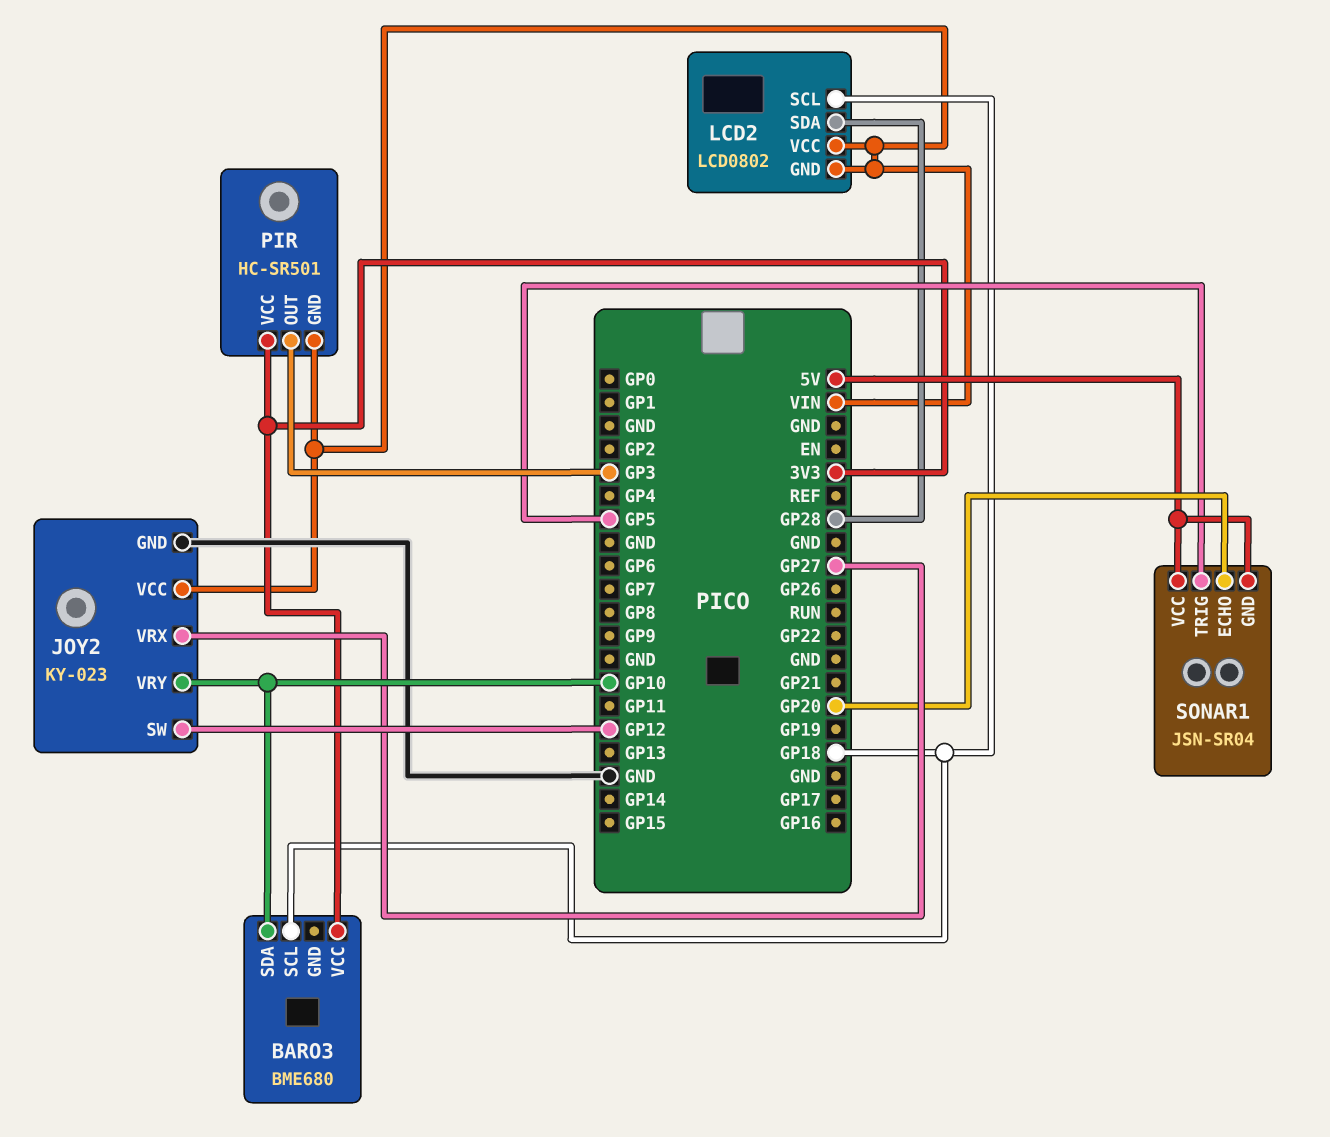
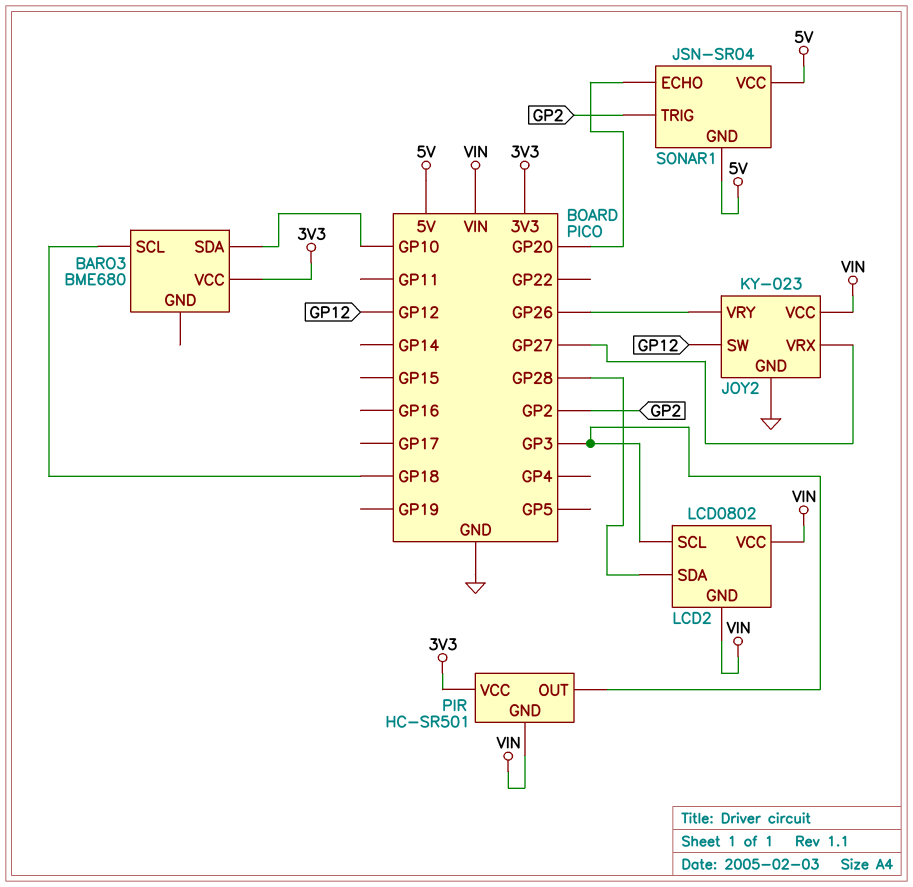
JOY2 pin VRY: GP10 -> GP26
LCD2 pin SCL: GP18 -> GP3
SONAR1 pin TRIG: GP5 -> GP2

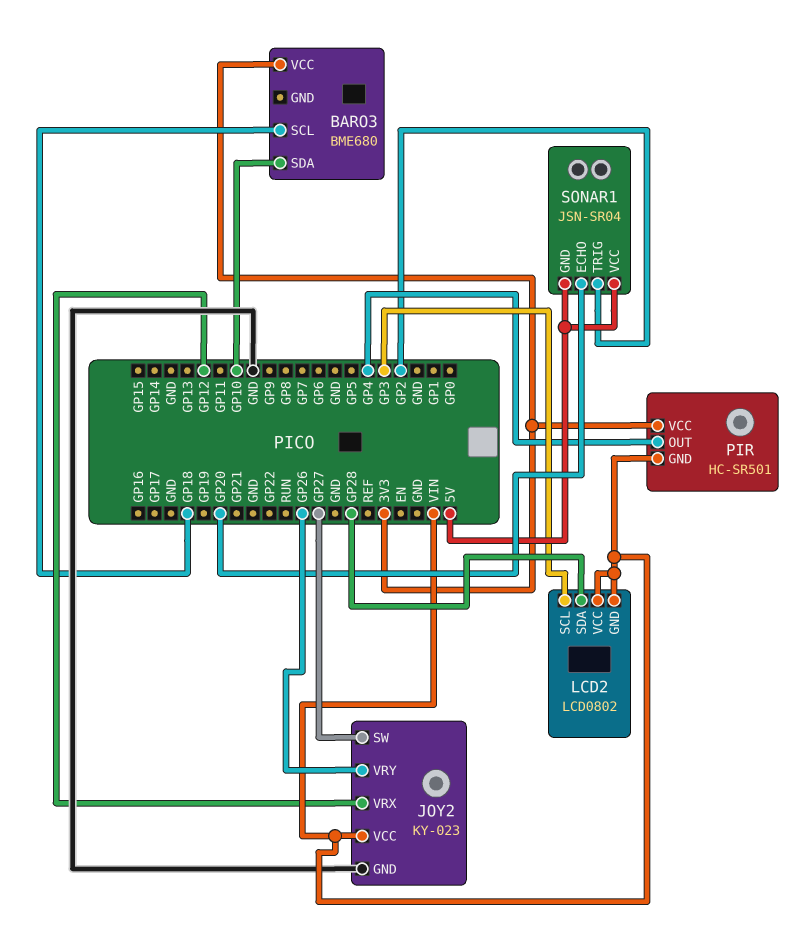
JOY2 pin SW: GP12 -> GP27
JOY2 pin VRX: GP27 -> GP12
PIR pin OUT: GP3 -> GP4

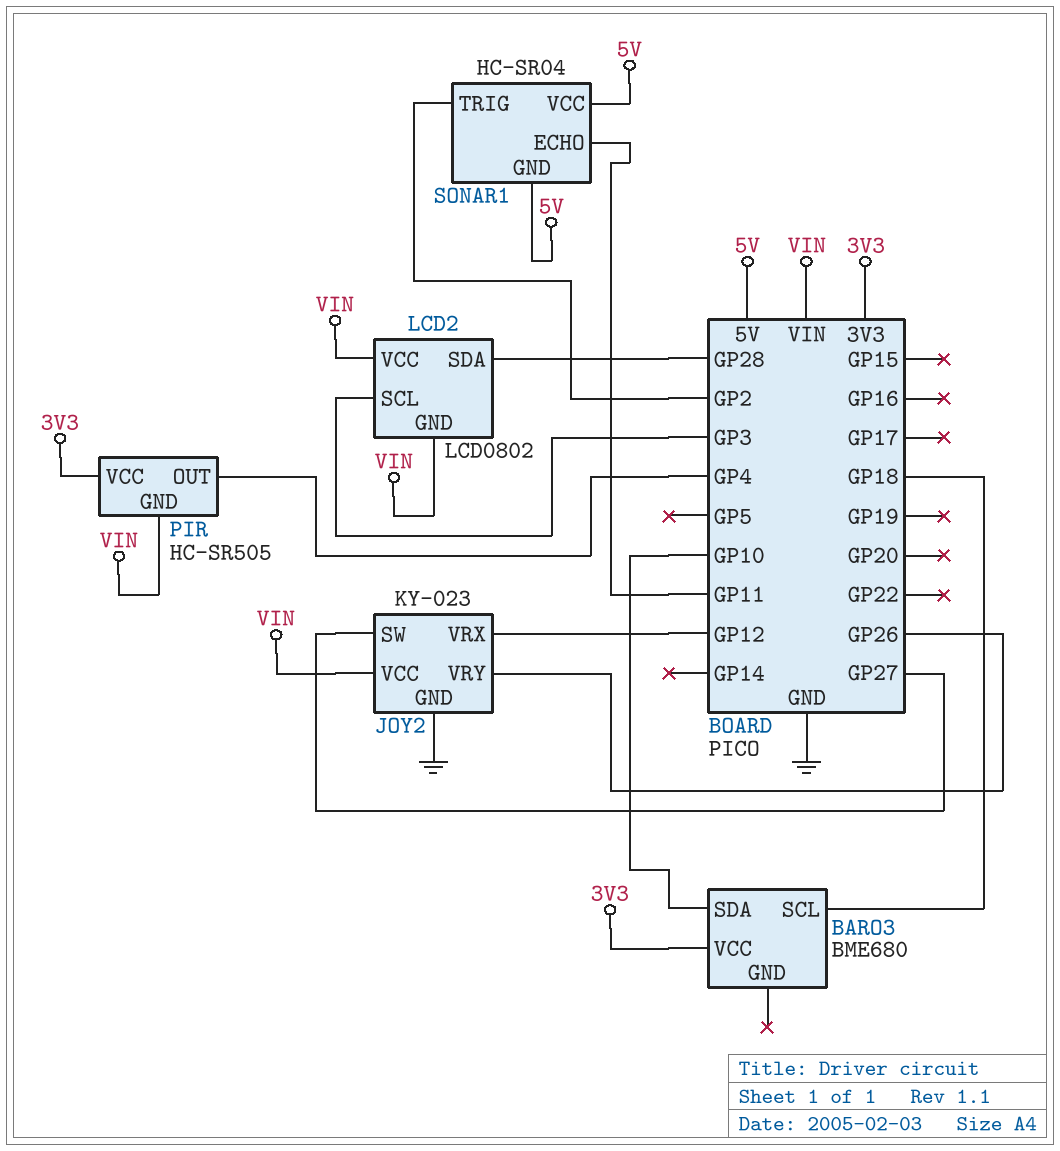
PIR: HC-SR501 -> HC-SR505
SONAR1: JSN-SR04 -> HC-SR04
SONAR1 pin ECHO: GP20 -> GP11

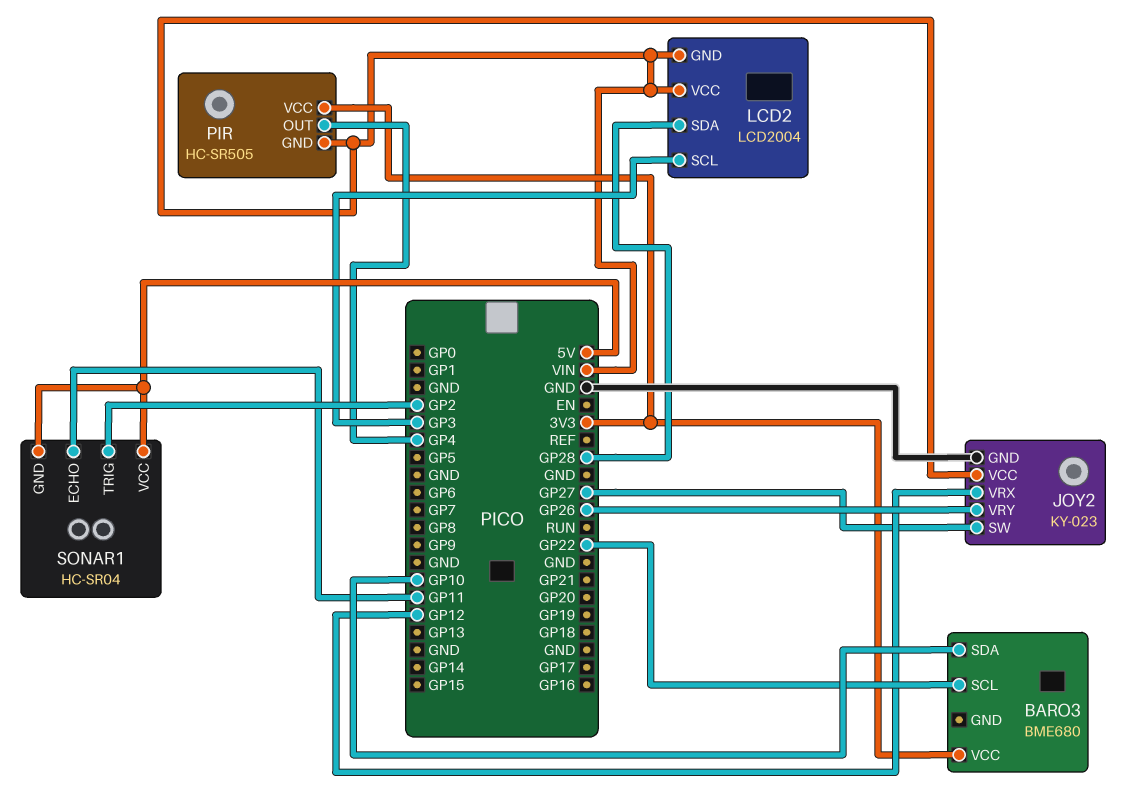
BARO3 pin SCL: GP18 -> GP22
LCD2: LCD0802 -> LCD2004

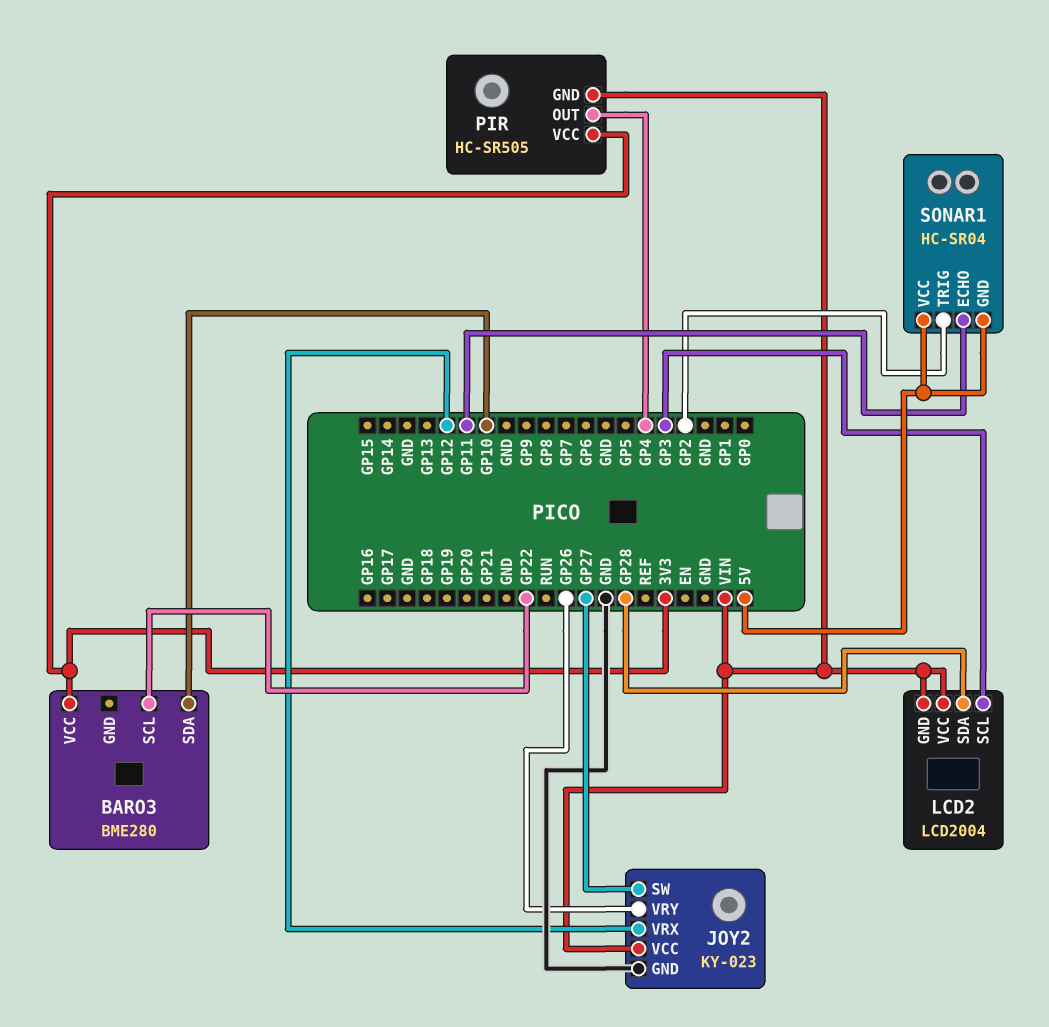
BARO3: BME680 -> BME280

